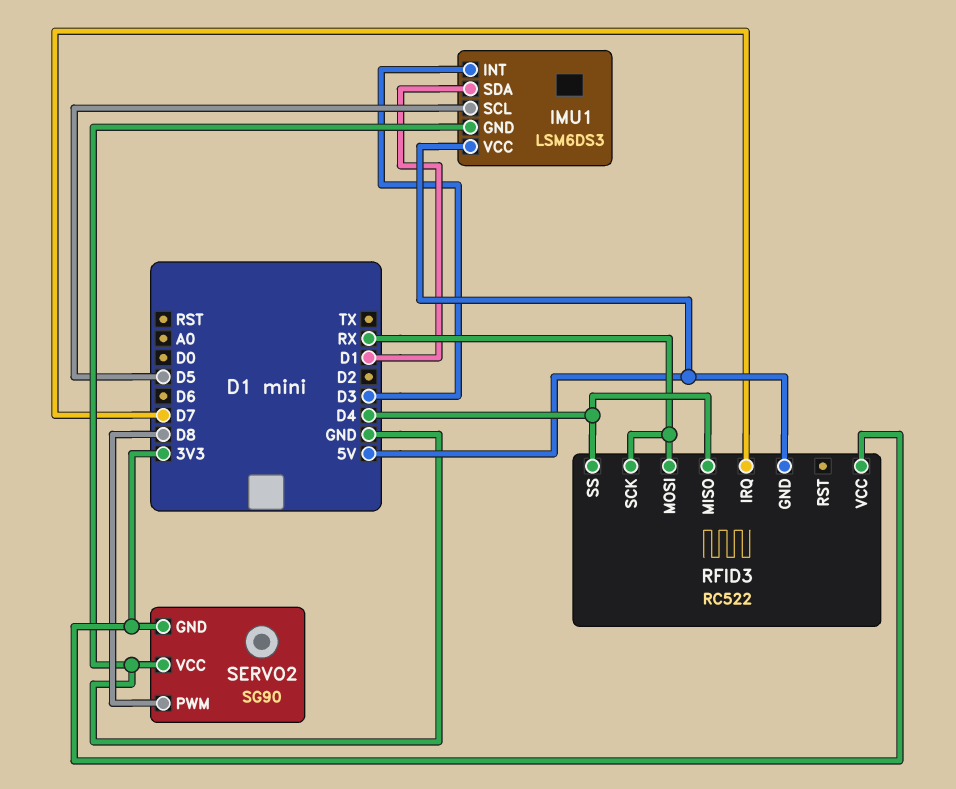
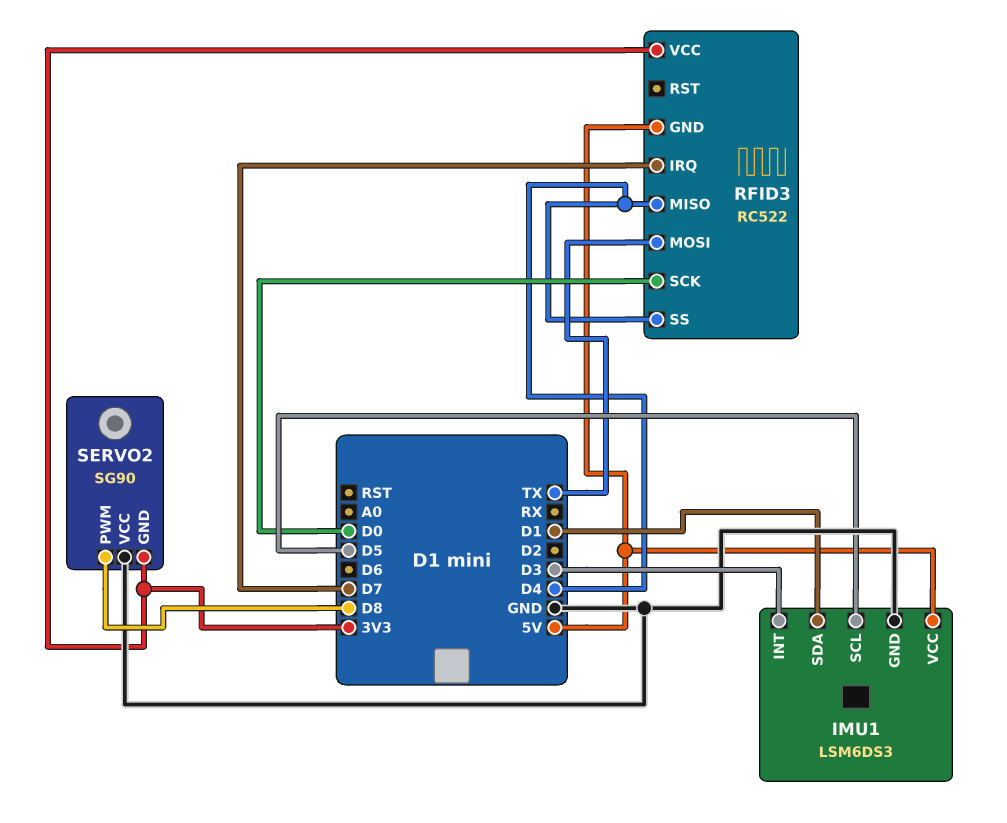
RFID3 pin MOSI: RX -> TX
RFID3 pin SCK: RX -> D0

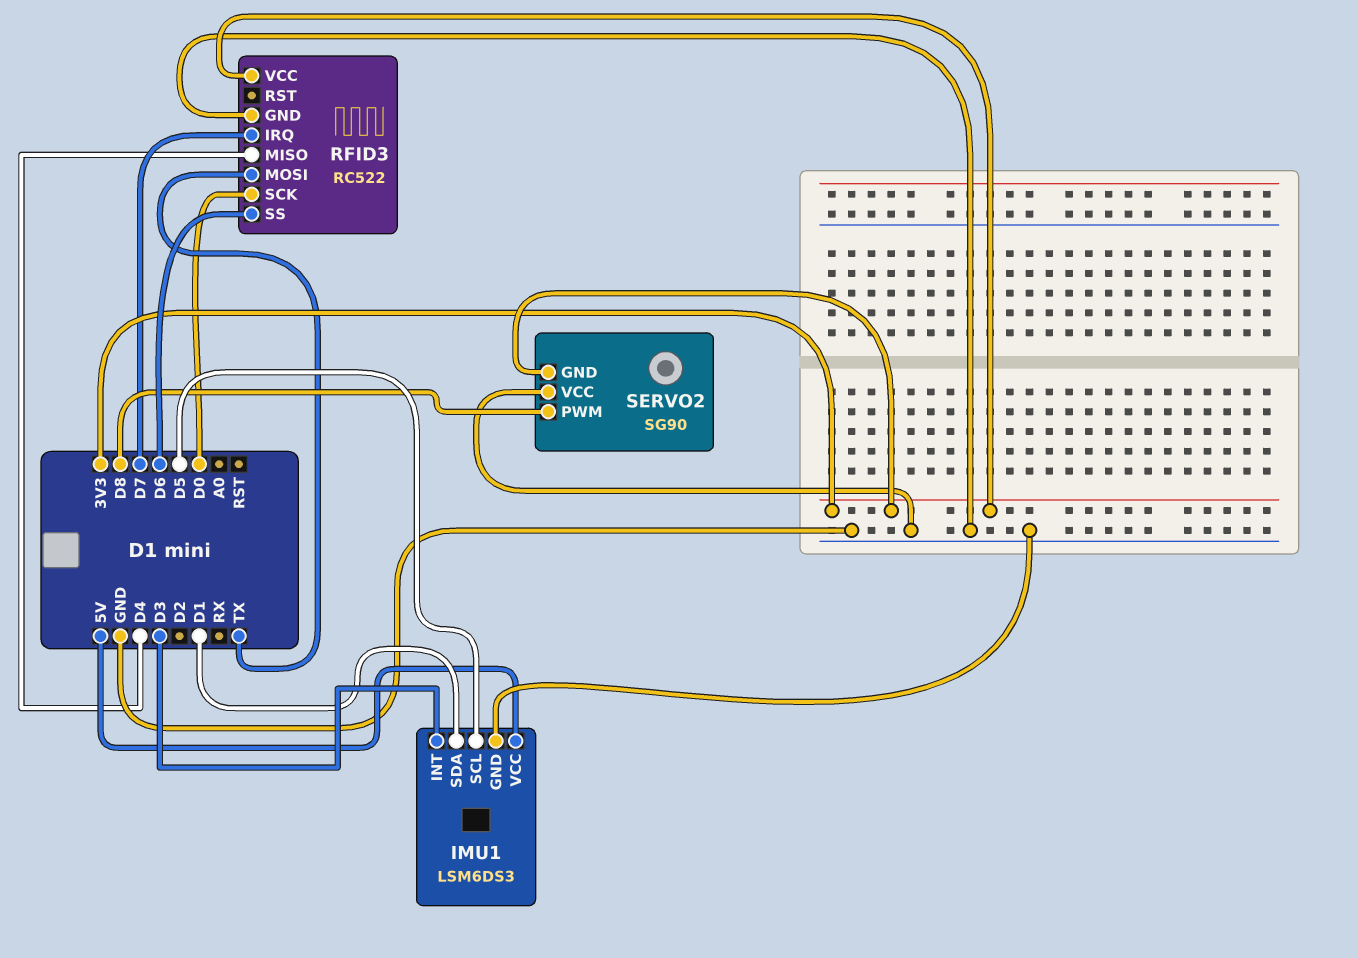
RFID3 pin GND: 5V -> GND
RFID3 pin SS: D4 -> D6

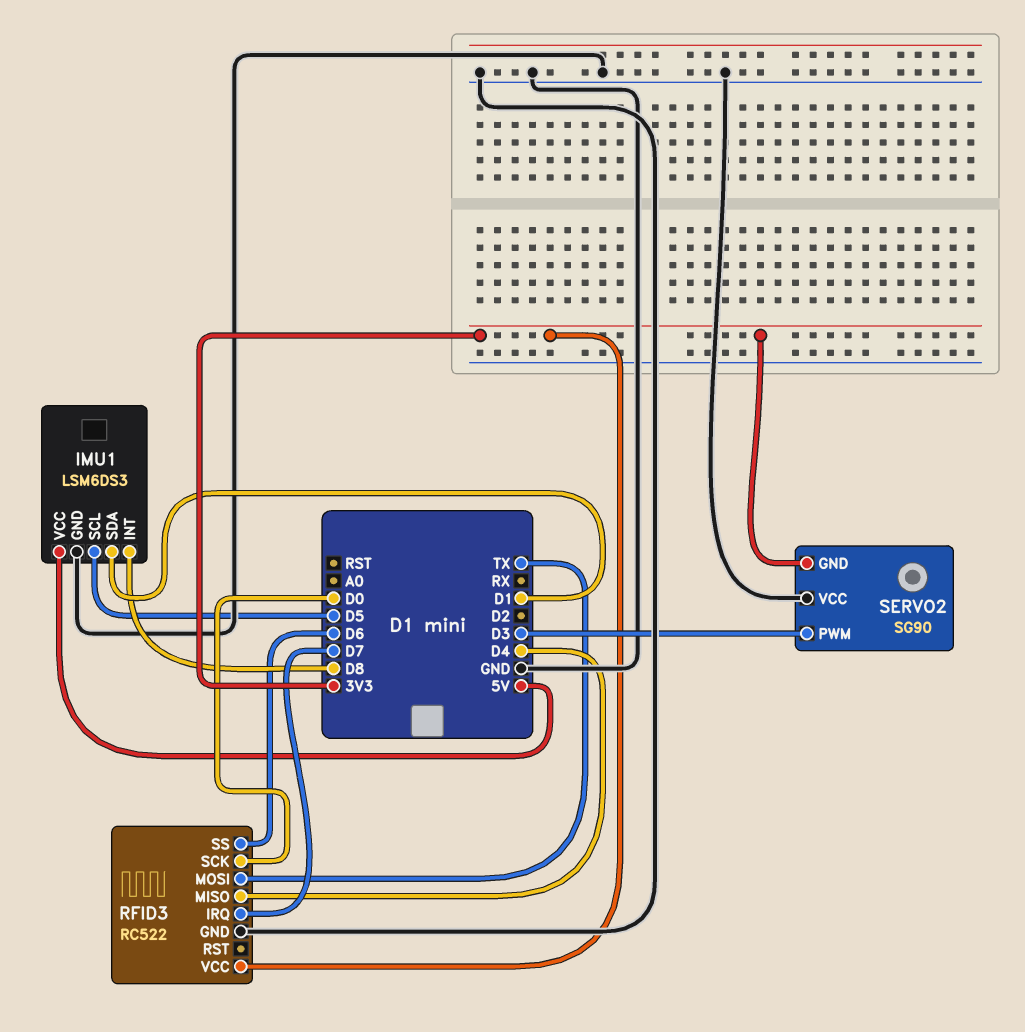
IMU1 pin INT: D3 -> D8
SERVO2 pin PWM: D8 -> D3

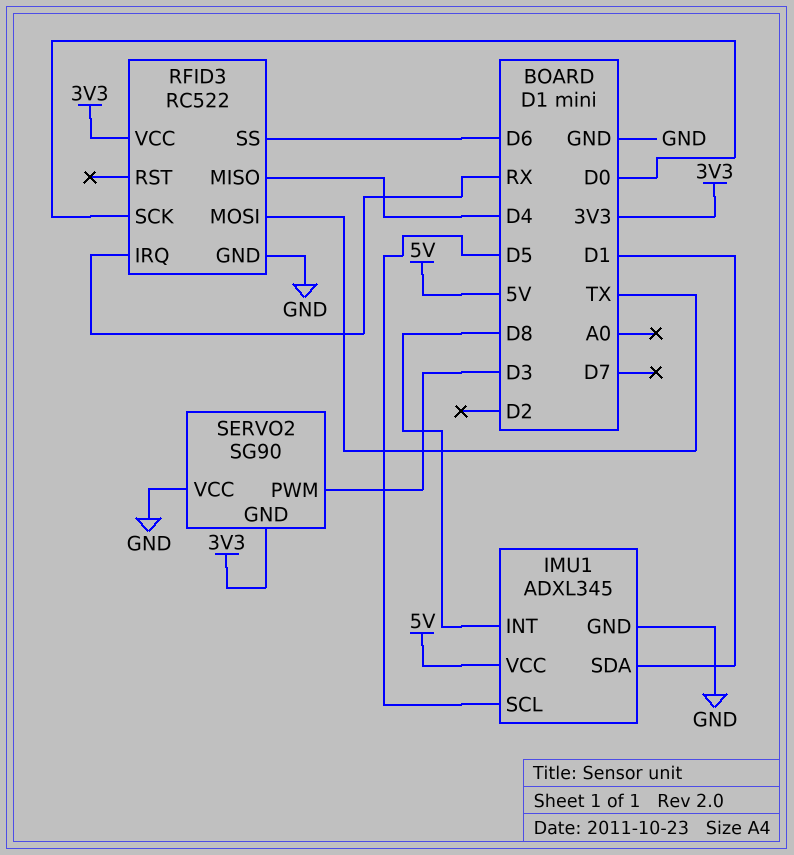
IMU1: LSM6DS3 -> ADXL345
RFID3 pin IRQ: D7 -> RX

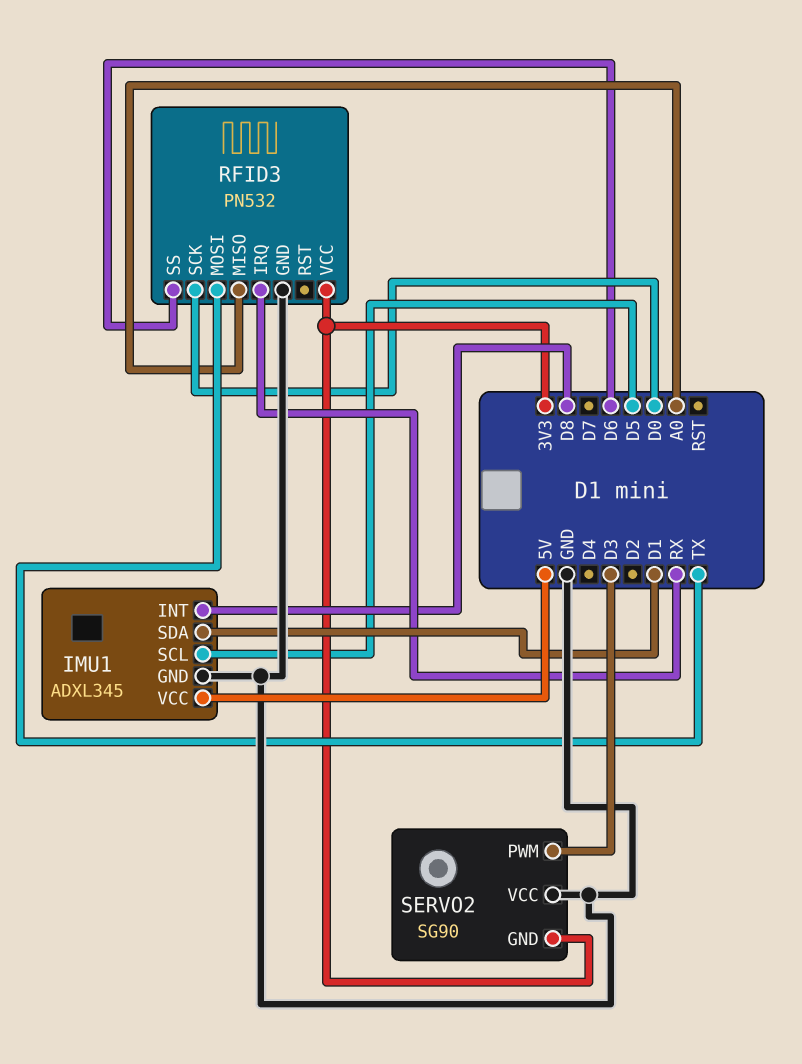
RFID3: RC522 -> PN532
RFID3 pin MISO: D4 -> A0

